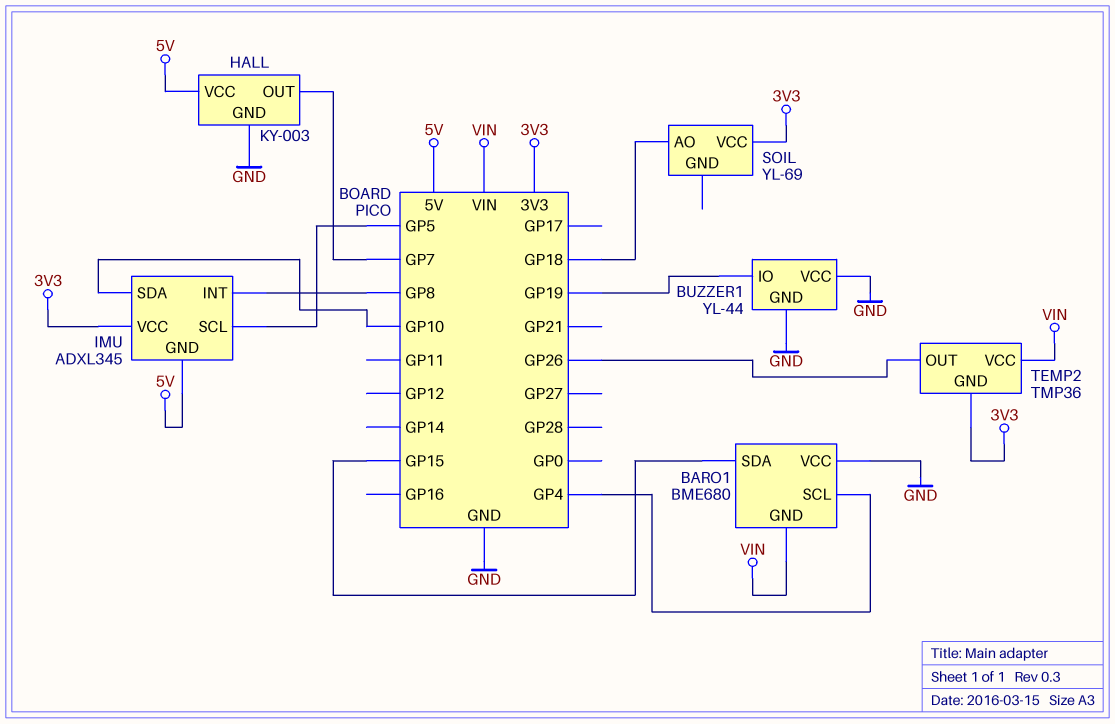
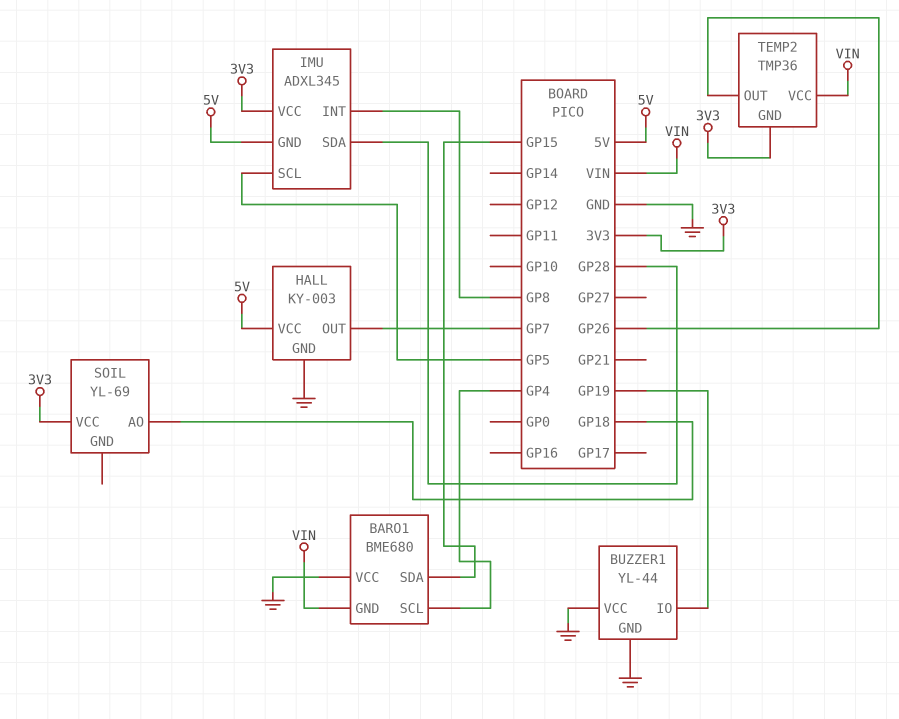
IMU pin SDA: GP10 -> GP28

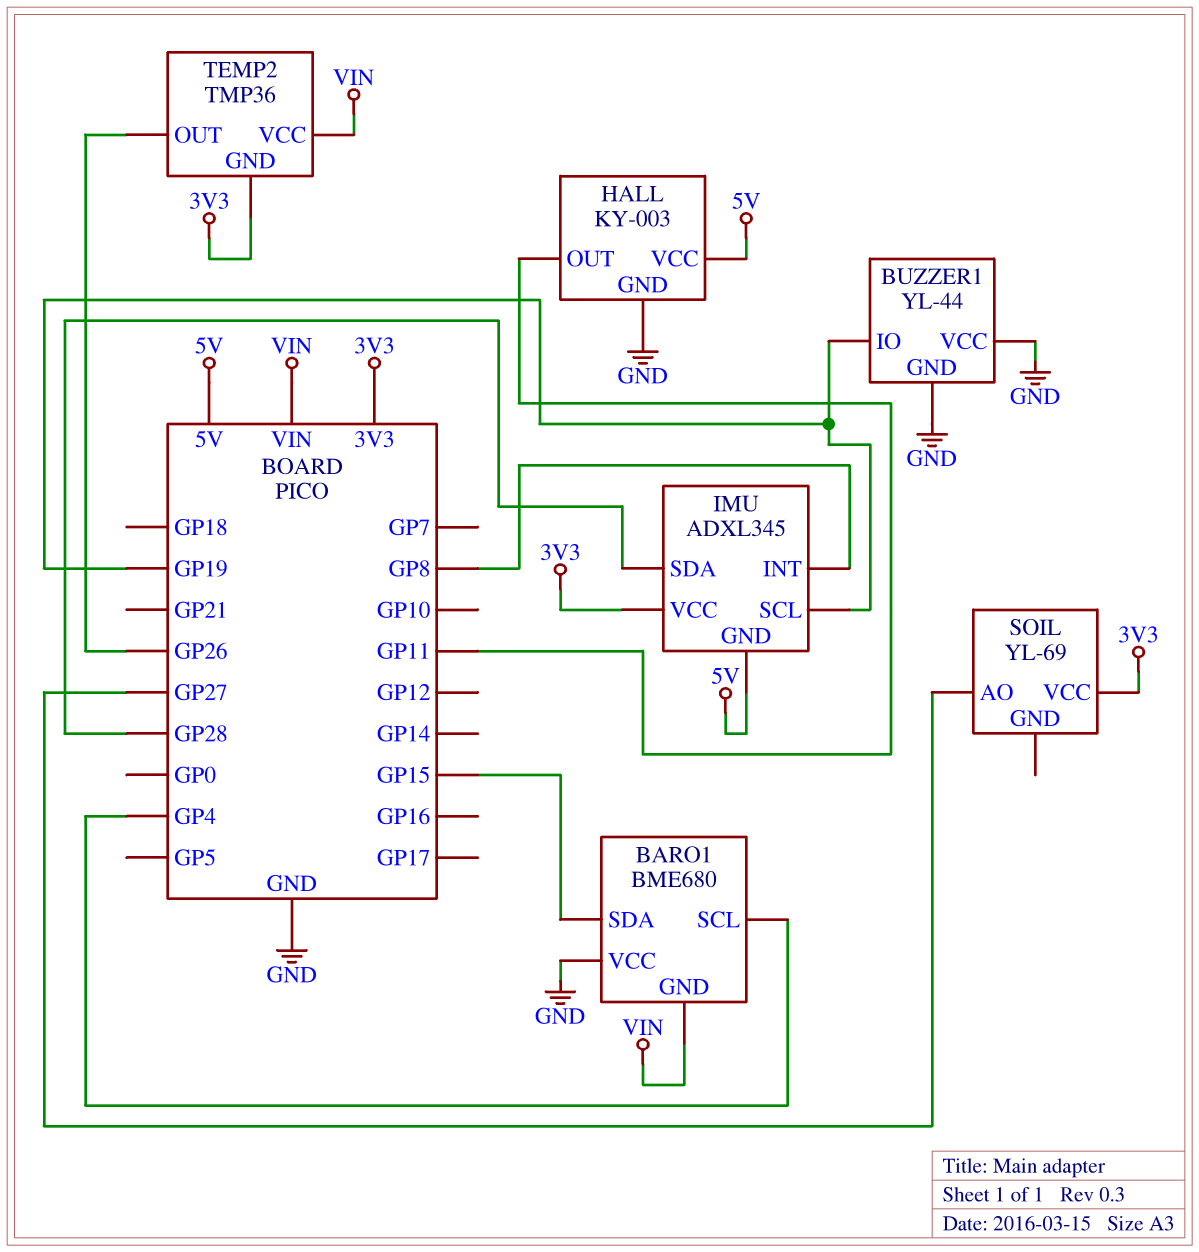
HALL pin OUT: GP7 -> GP11
IMU pin SCL: GP5 -> GP19
SOIL pin AO: GP18 -> GP27

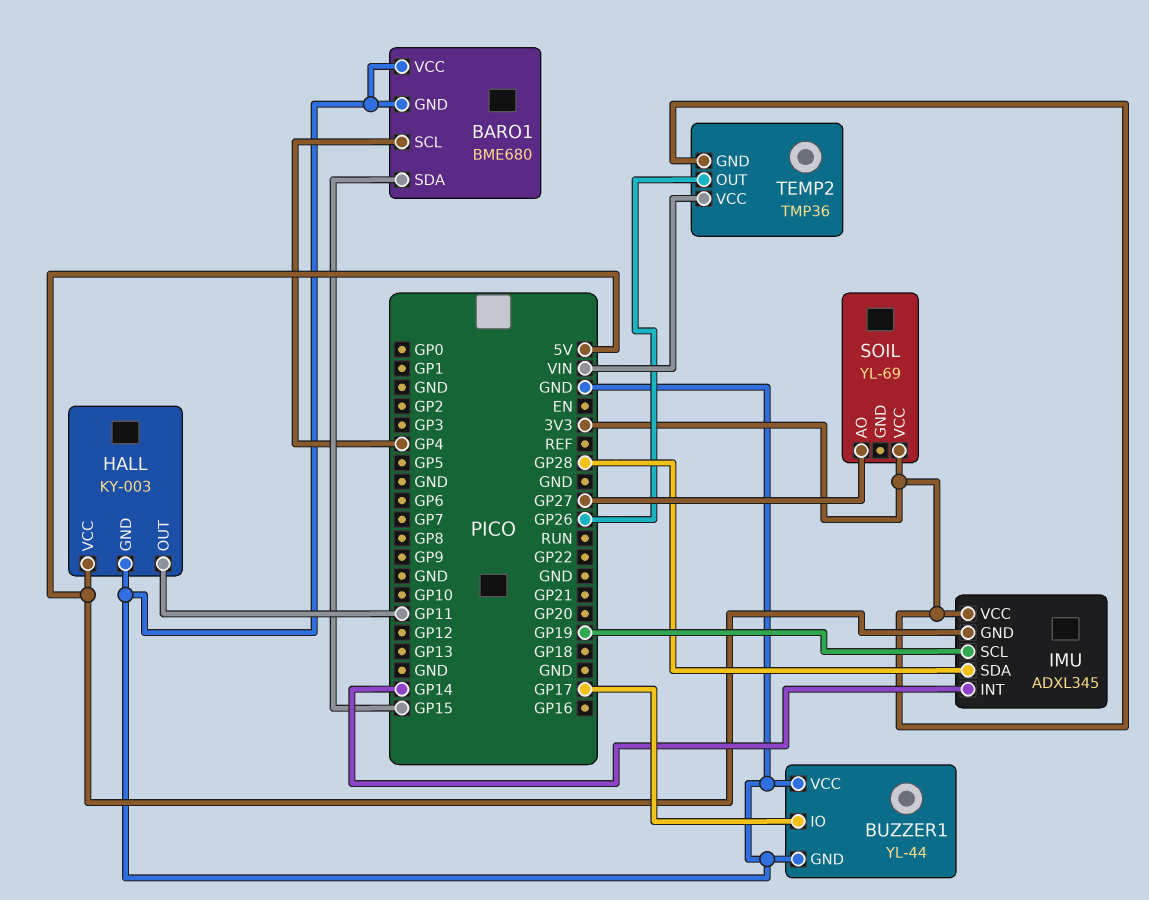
BARO1 pin GND: VIN -> GND
BUZZER1 pin IO: GP19 -> GP17
IMU pin INT: GP8 -> GP14

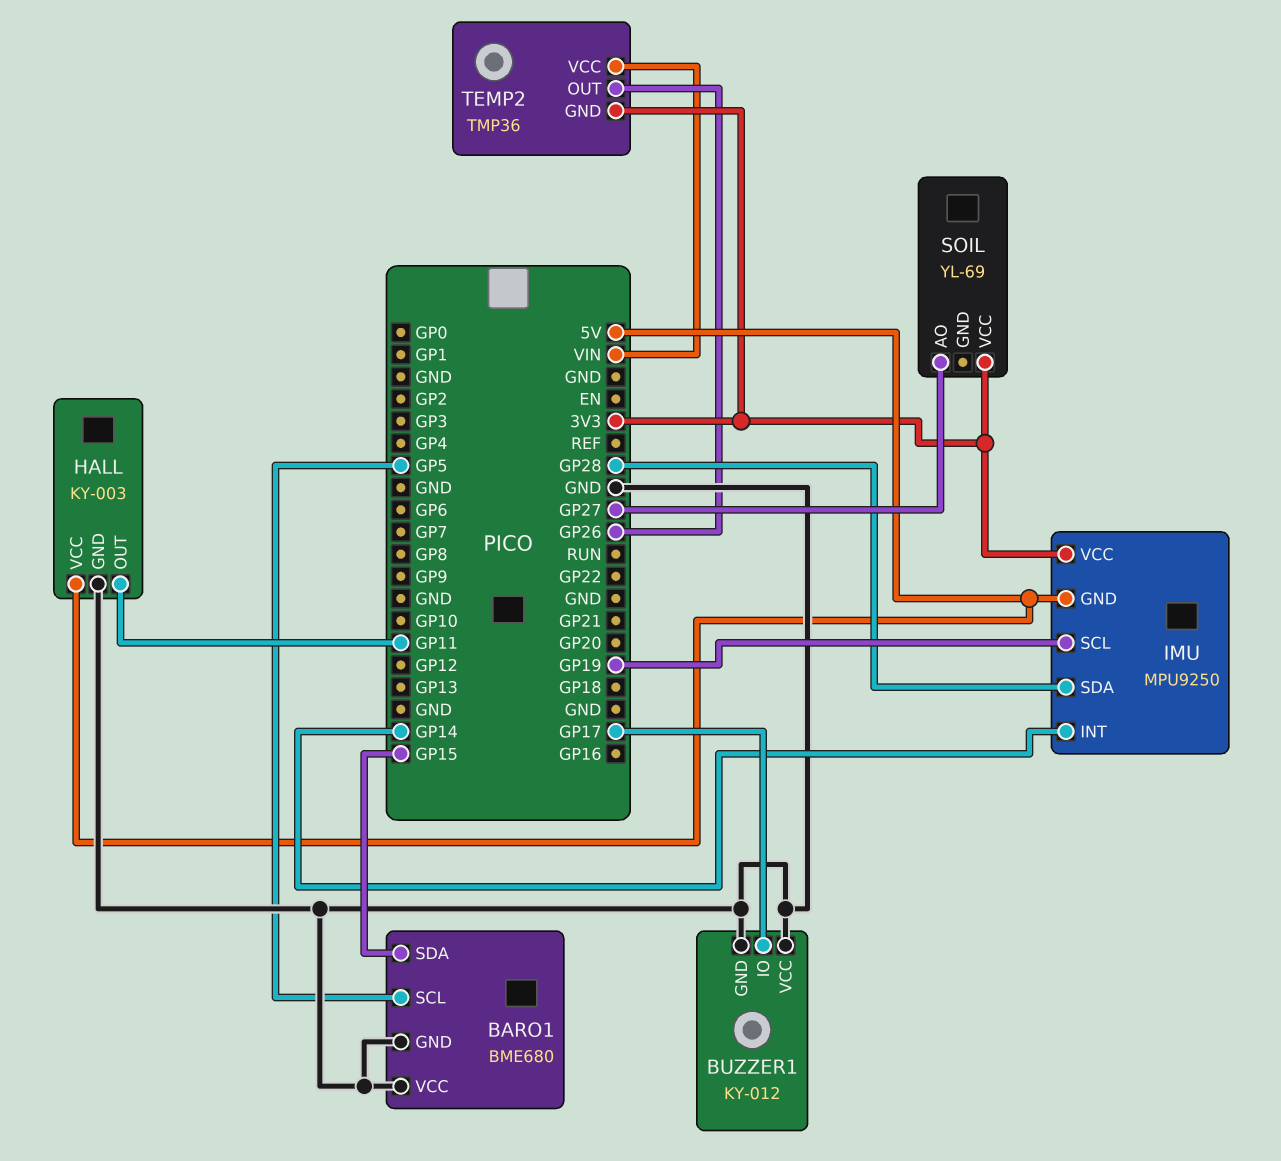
BARO1 pin SCL: GP4 -> GP5
BUZZER1: YL-44 -> KY-012
IMU: ADXL345 -> MPU9250

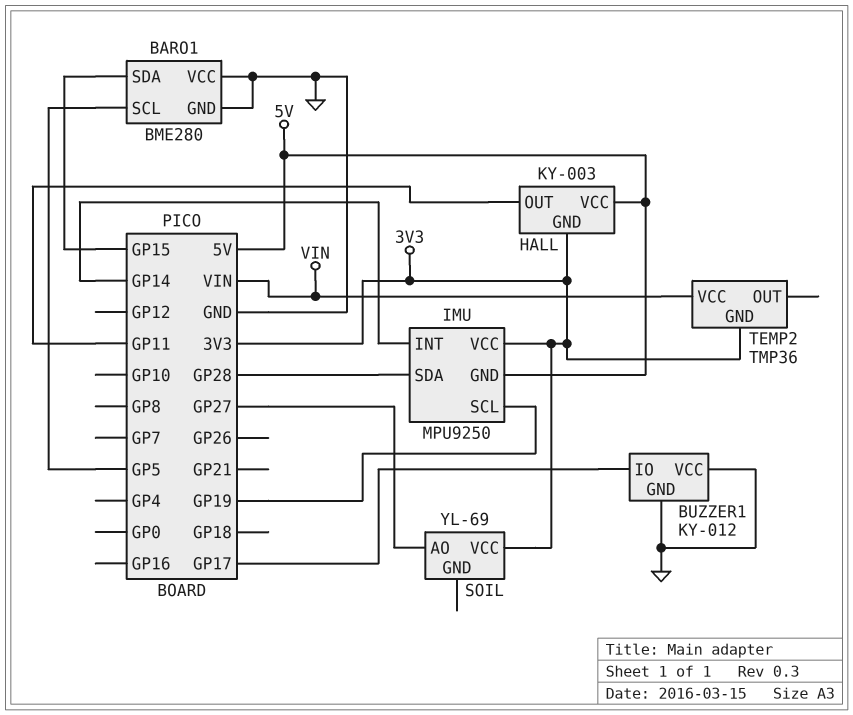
BARO1: BME680 -> BME280
HALL pin GND: GND -> 3V3
TEMP2 pin OUT: GP26 -> none

